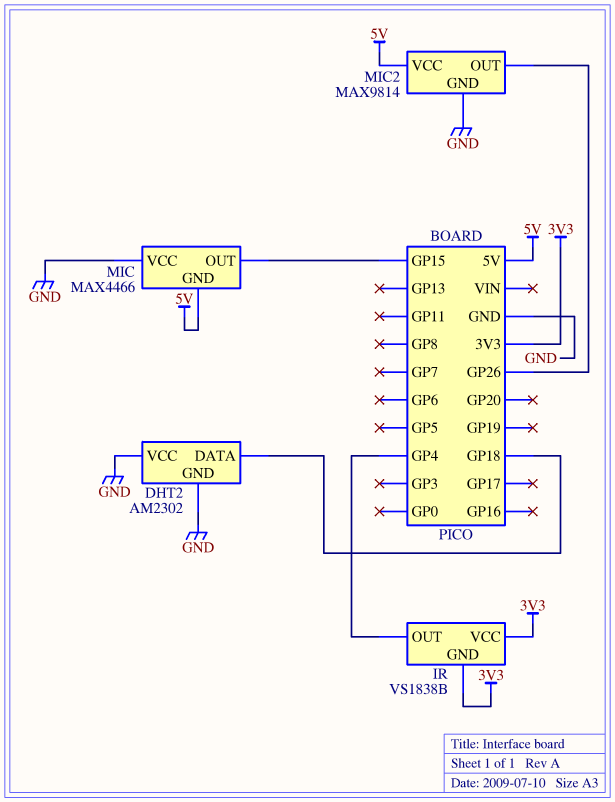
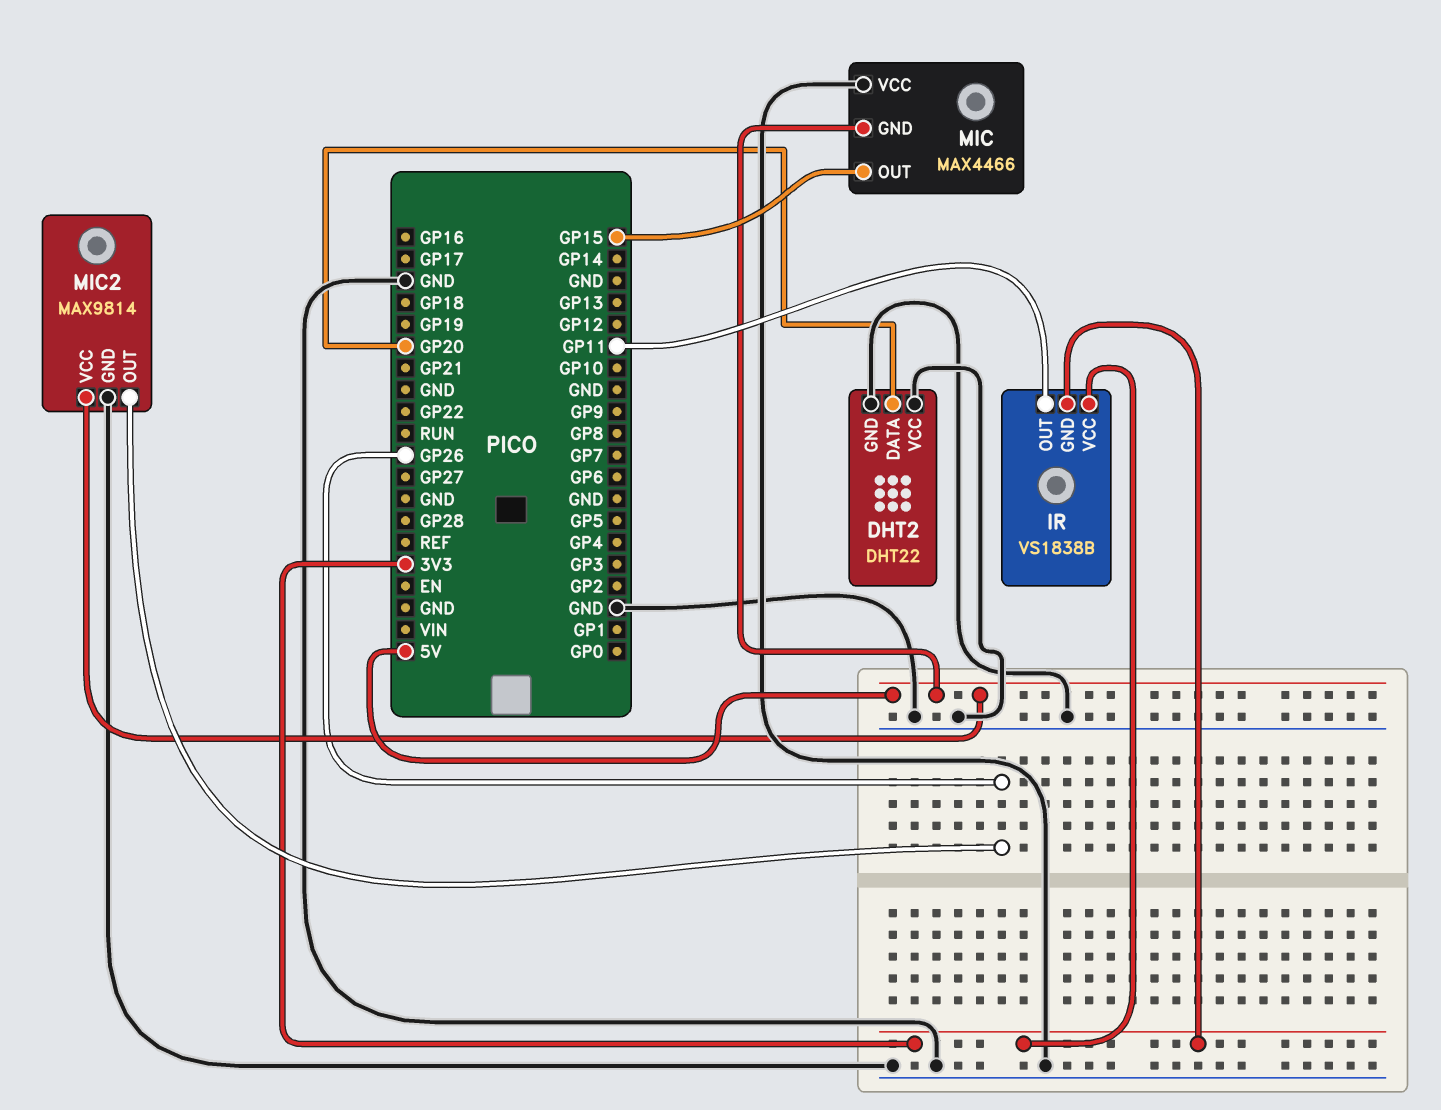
DHT2: AM2302 -> DHT22
DHT2 pin DATA: GP18 -> GP20
IR pin OUT: GP4 -> GP11

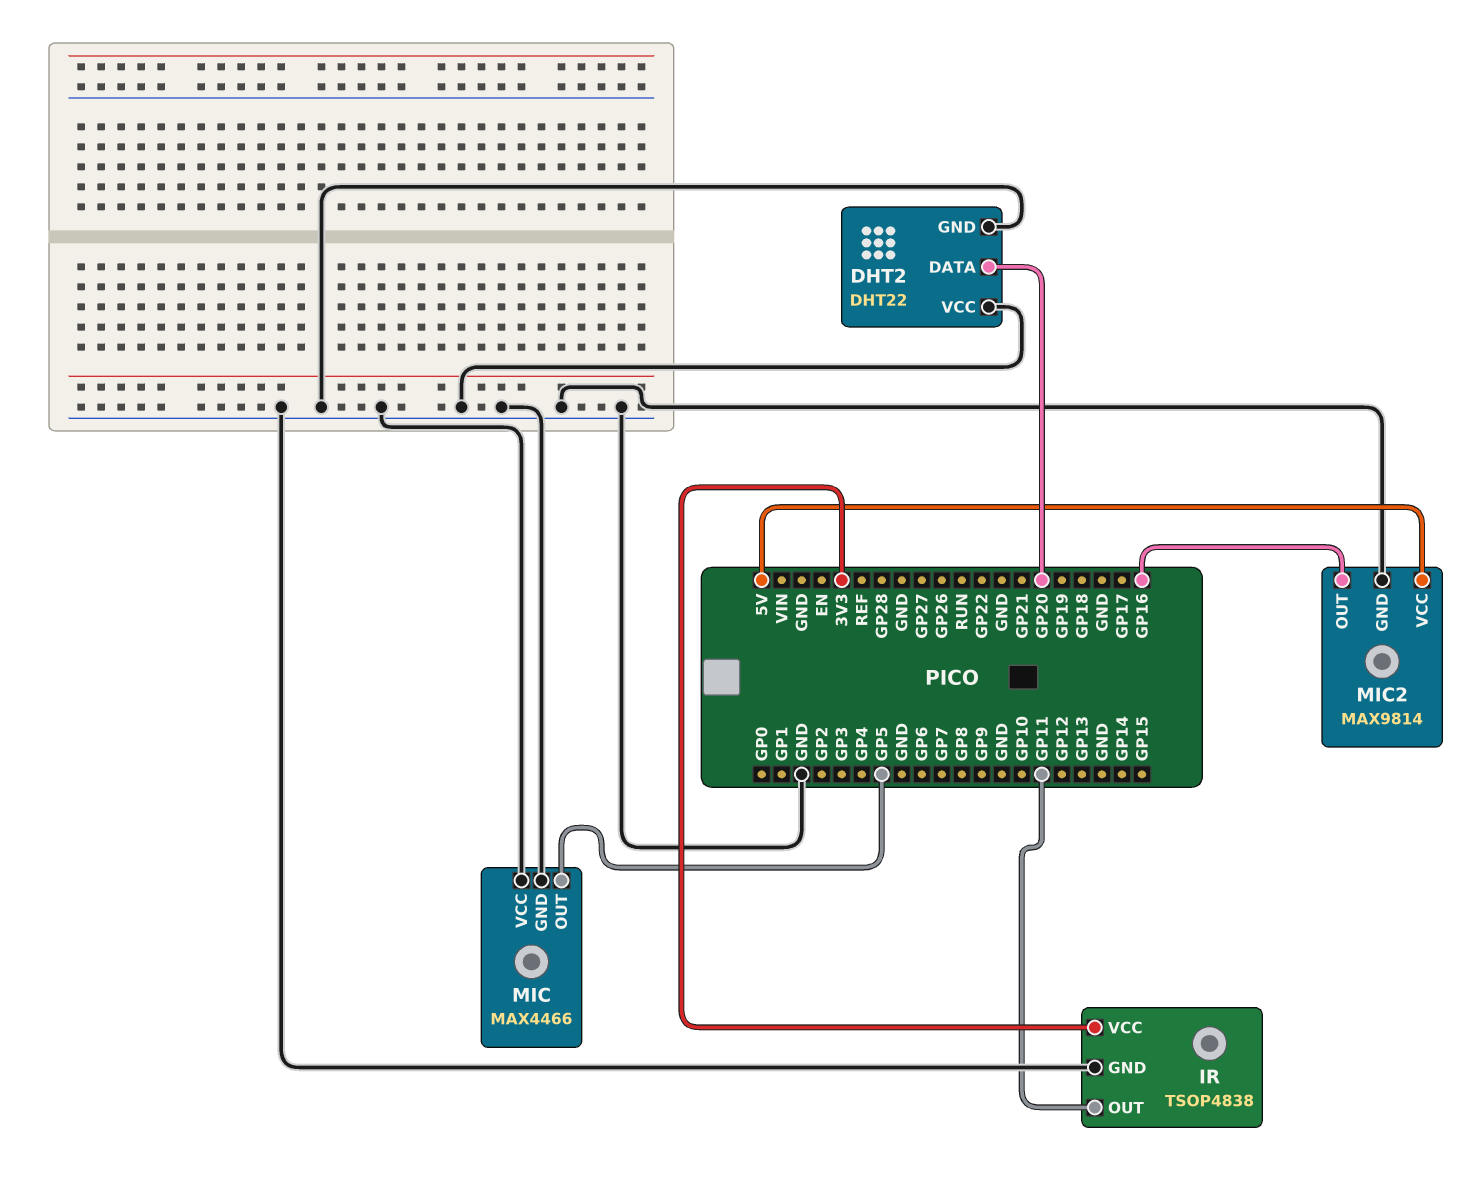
IR: VS1838B -> TSOP4838
IR pin GND: 3V3 -> GND
MIC pin GND: 5V -> GND
MIC pin OUT: GP15 -> GP5
MIC2 pin OUT: GP26 -> GP16

